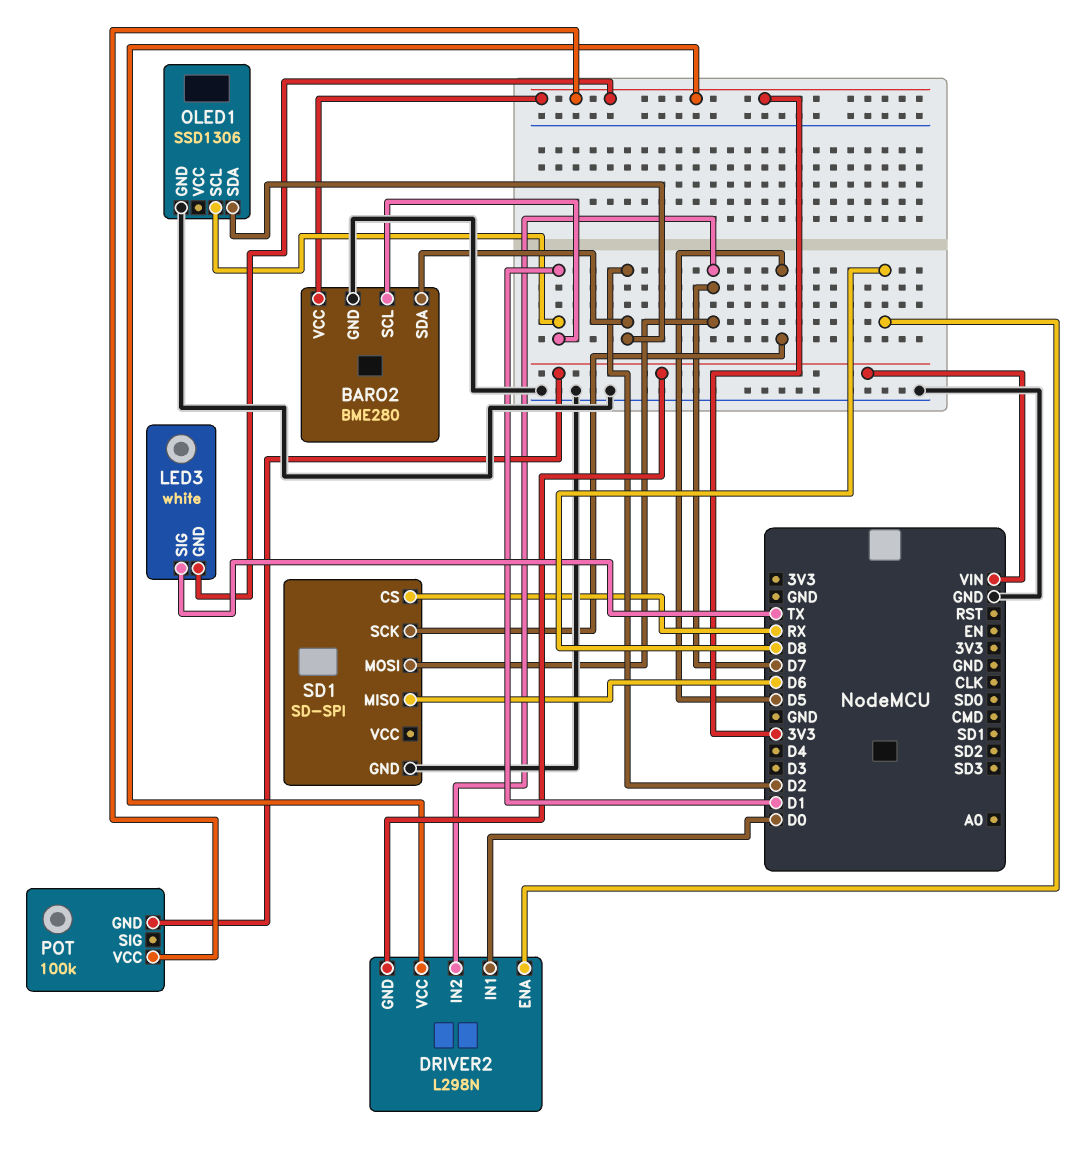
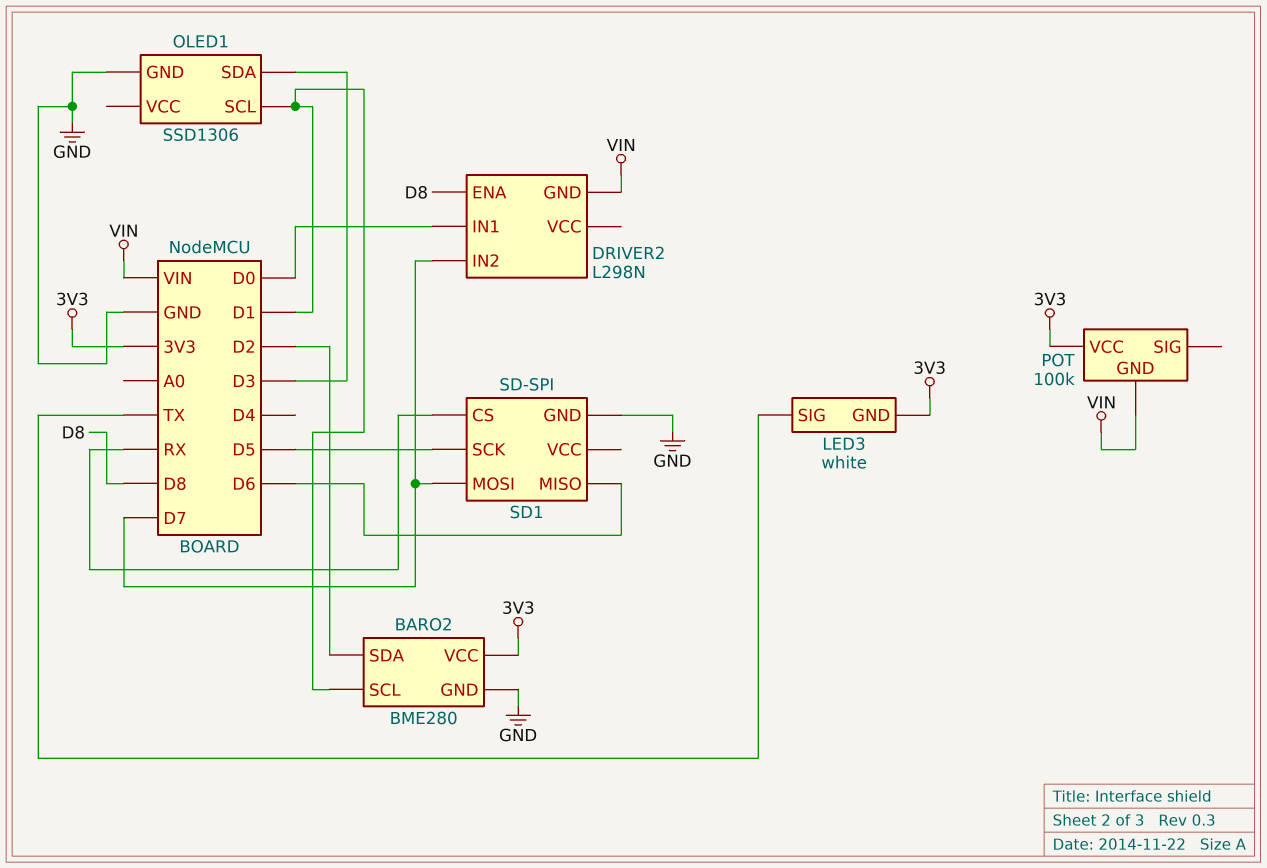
DRIVER2 pin VCC: 3V3 -> none
OLED1 pin SDA: D2 -> D3

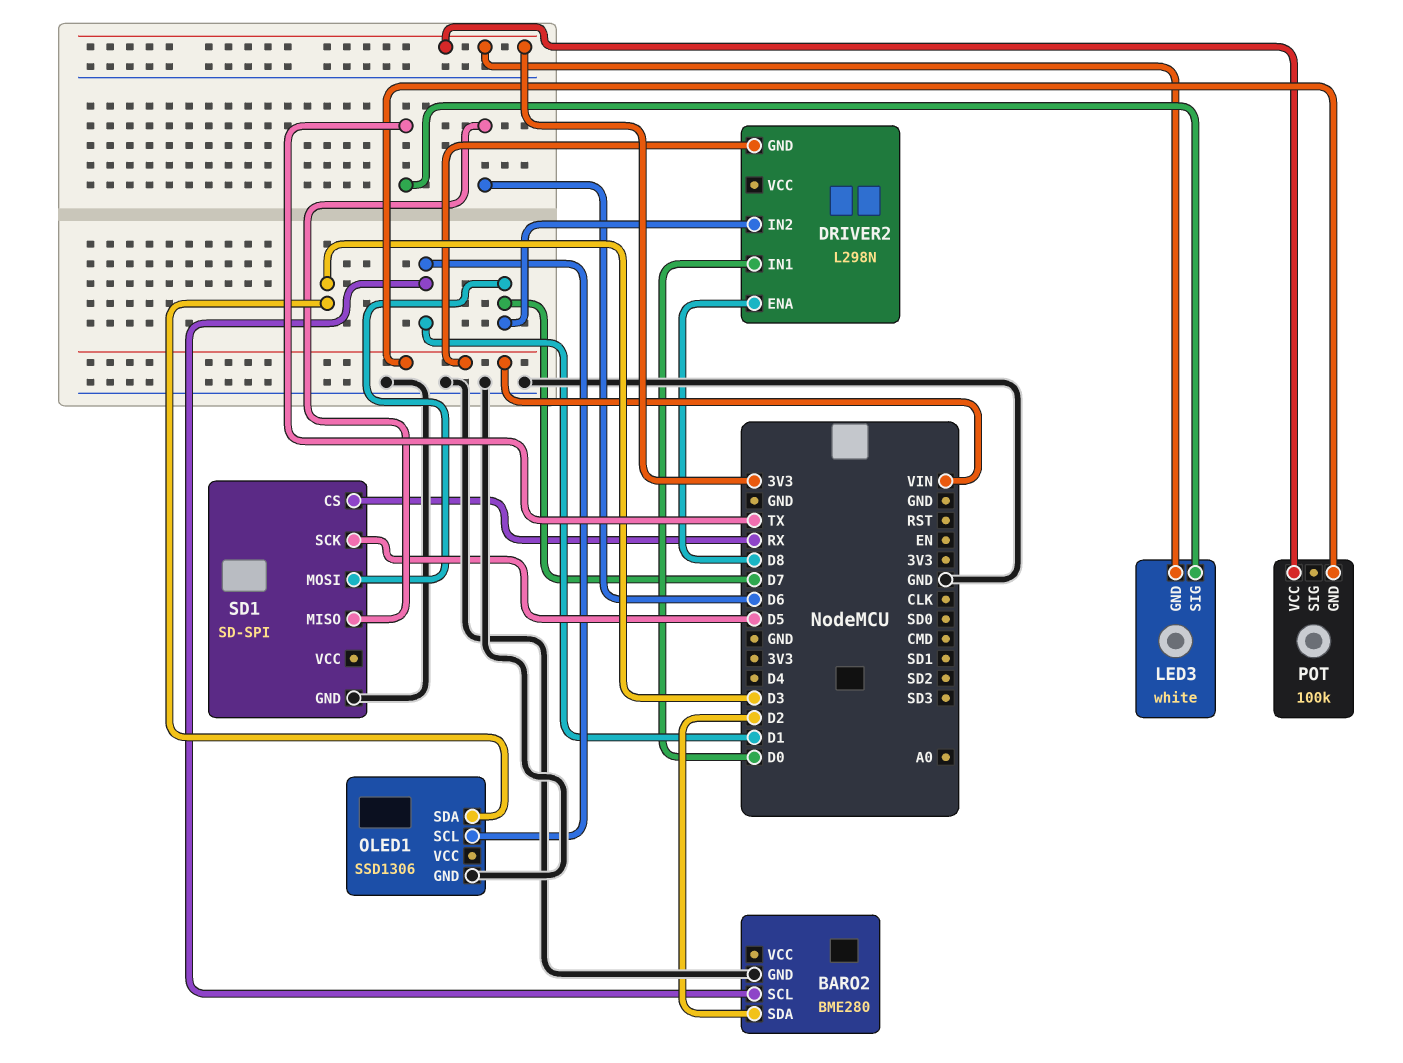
BARO2 pin VCC: 3V3 -> none

